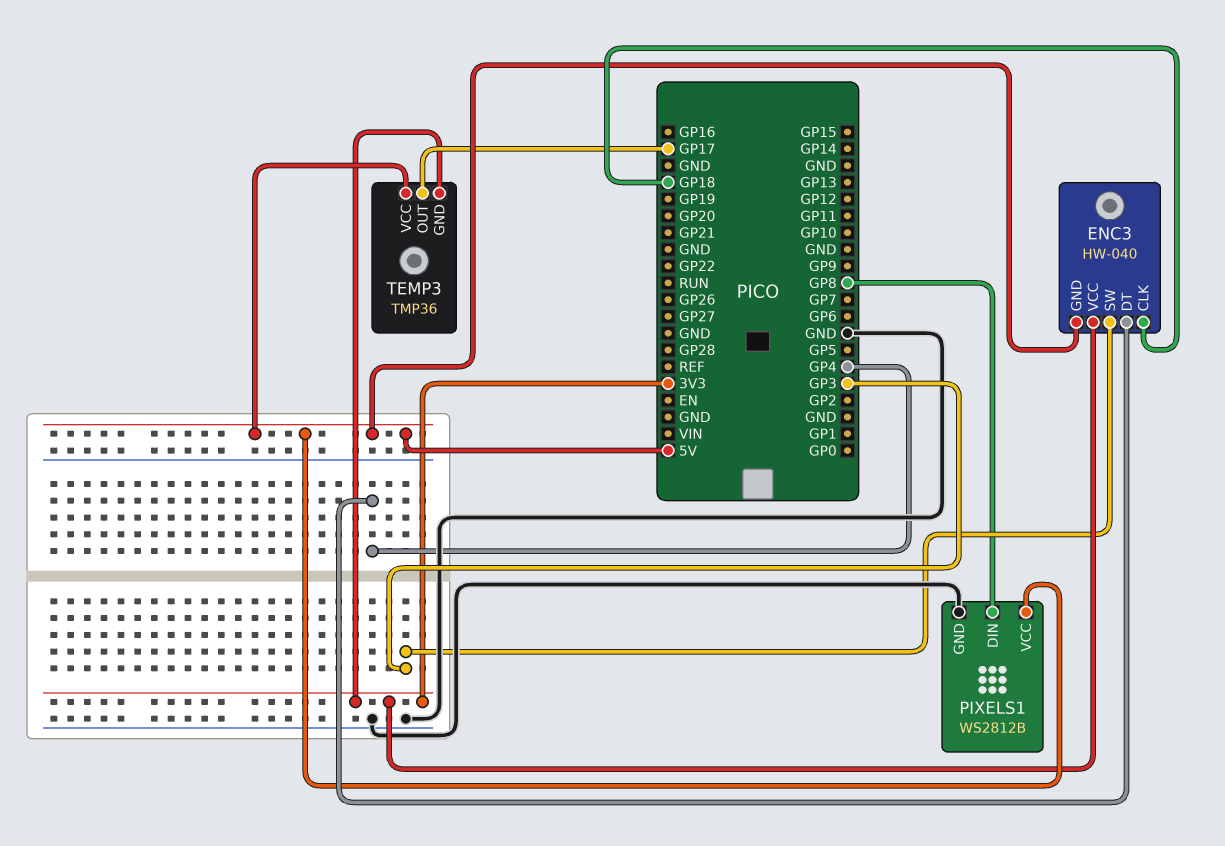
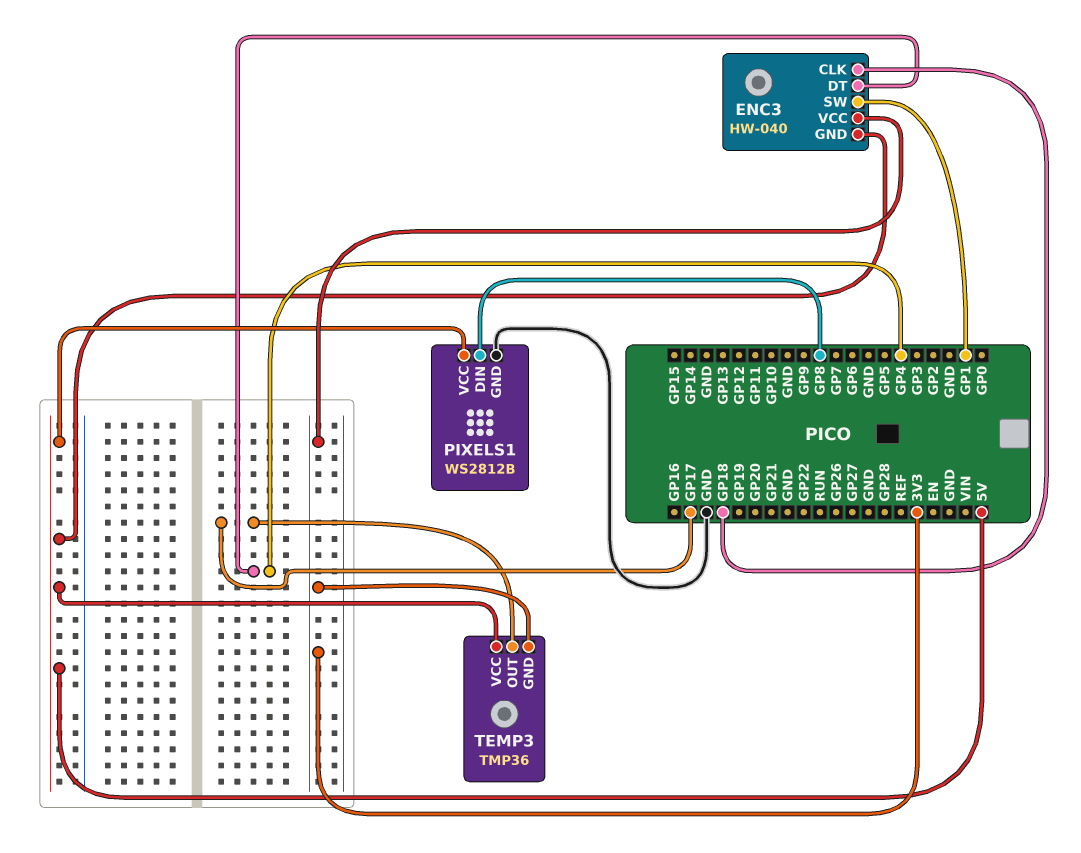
ENC3 pin SW: GP3 -> GP1

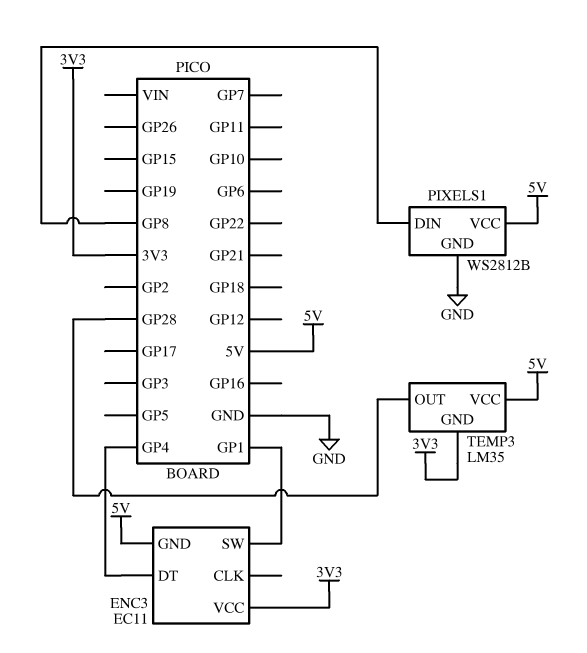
ENC3: HW-040 -> EC11
ENC3 pin CLK: GP18 -> none
TEMP3: TMP36 -> LM35
TEMP3 pin OUT: GP17 -> GP28

